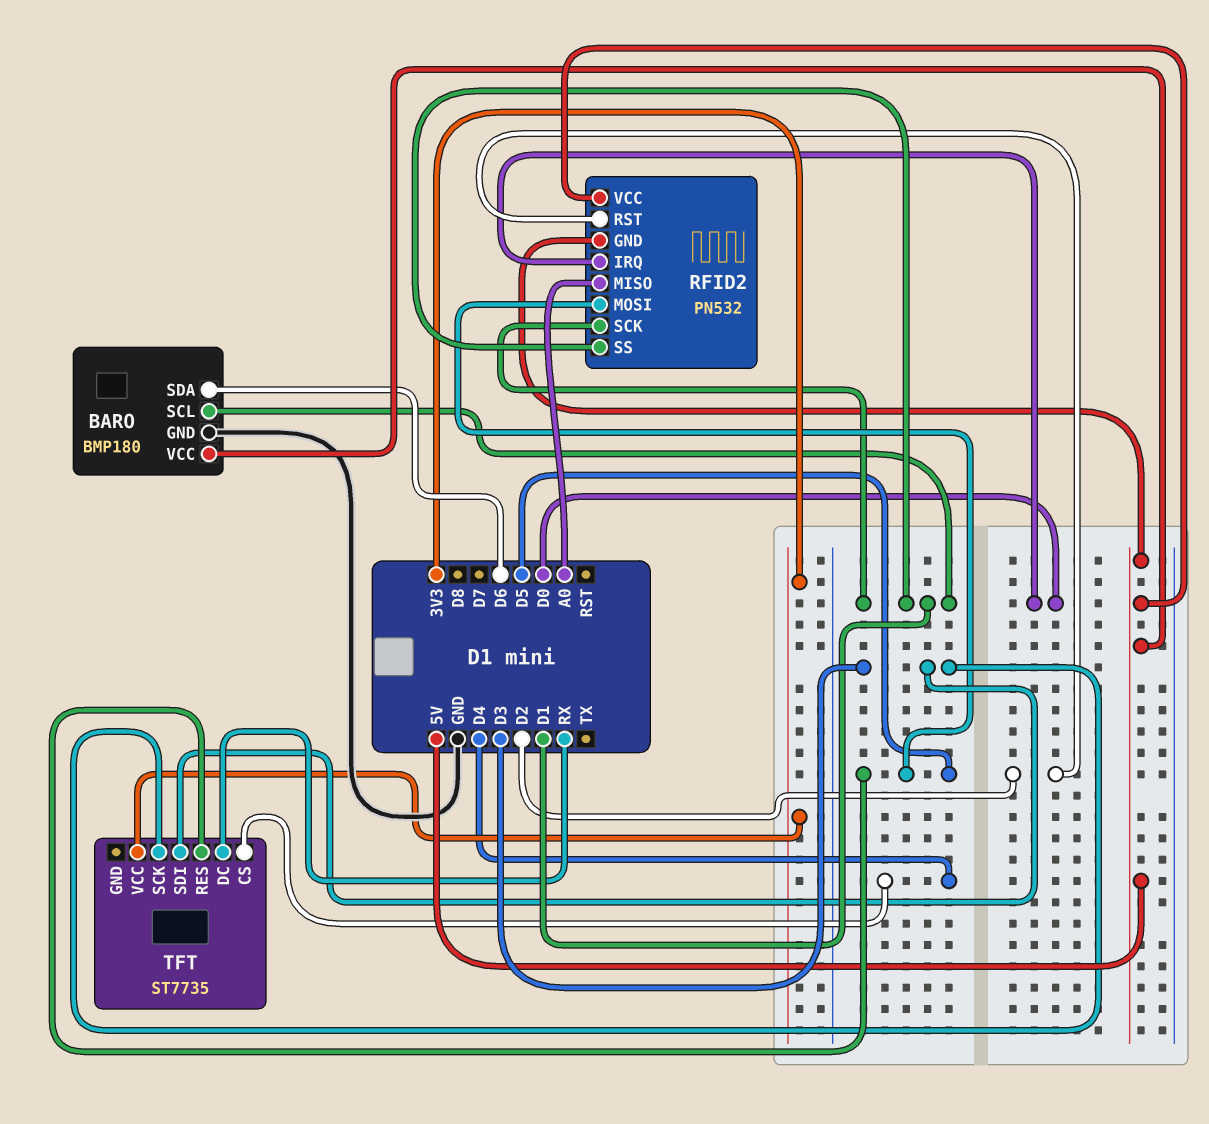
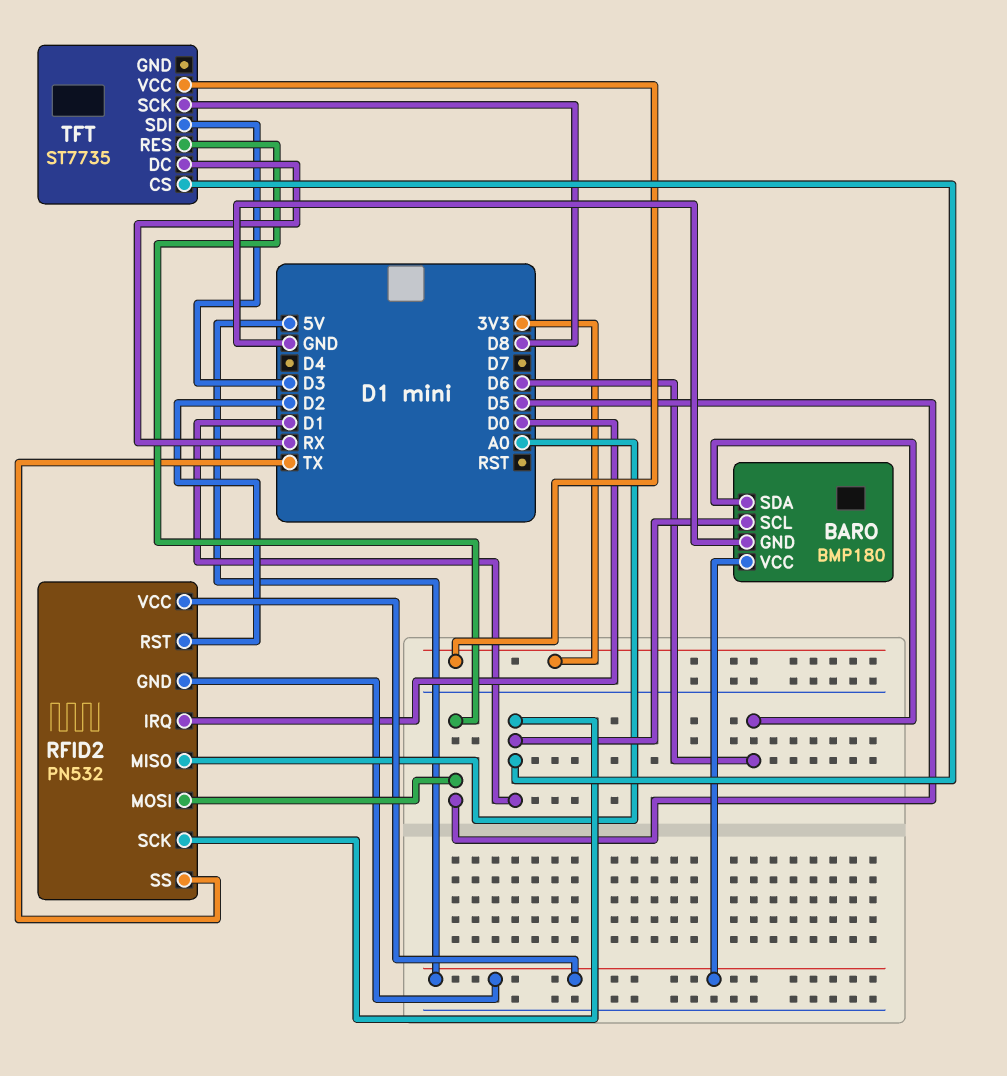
RFID2 pin SS: D1 -> TX
TFT pin CS: D4 -> D1
TFT pin SCK: D3 -> D8

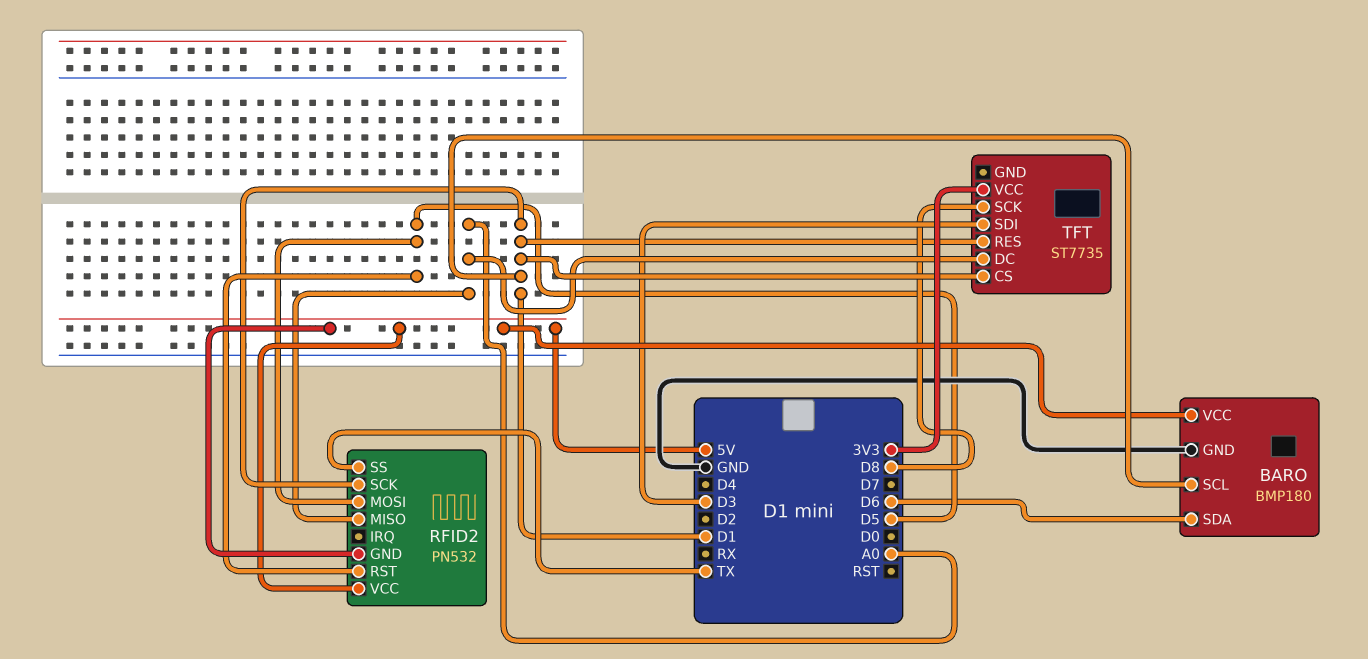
RFID2 pin IRQ: D0 -> none
RFID2 pin RST: D2 -> D5
TFT pin DC: RX -> A0
TFT pin RES: D5 -> D1

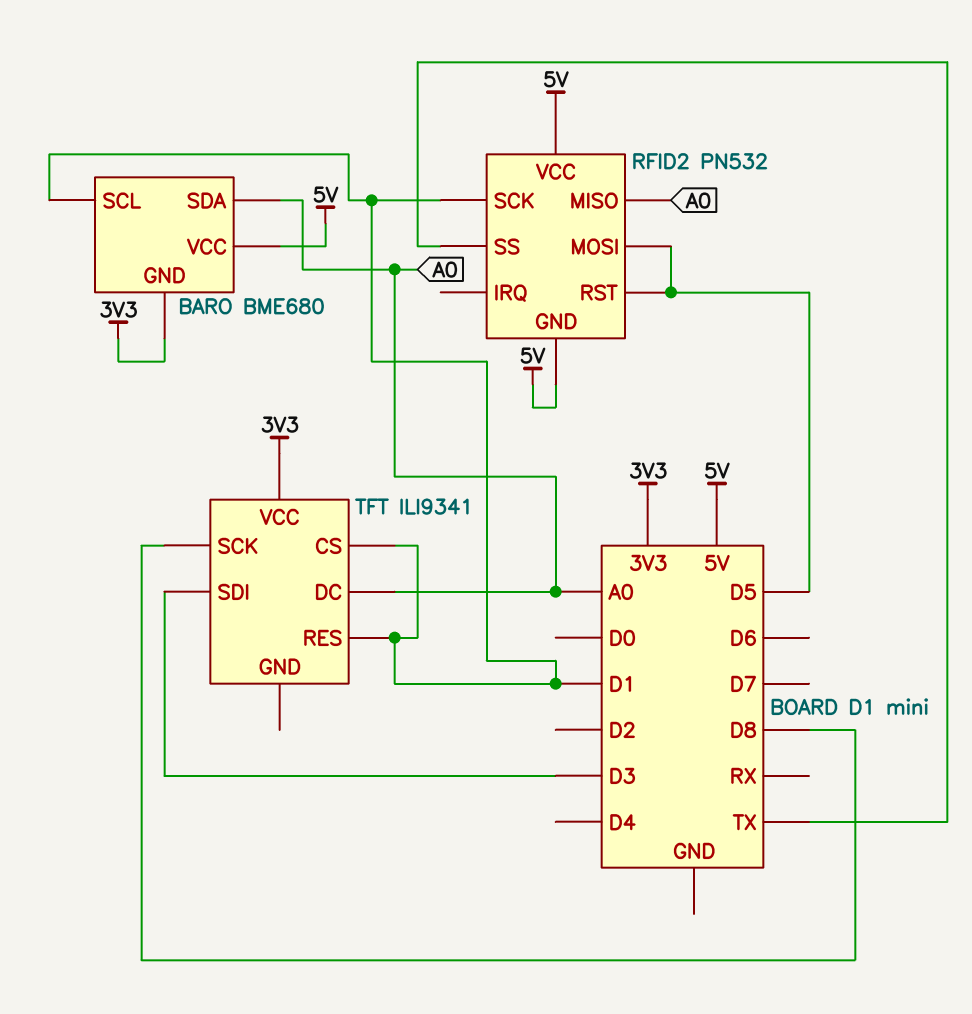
BARO: BMP180 -> BME680
BARO pin GND: GND -> 3V3
BARO pin SDA: D6 -> A0
TFT: ST7735 -> ILI9341

